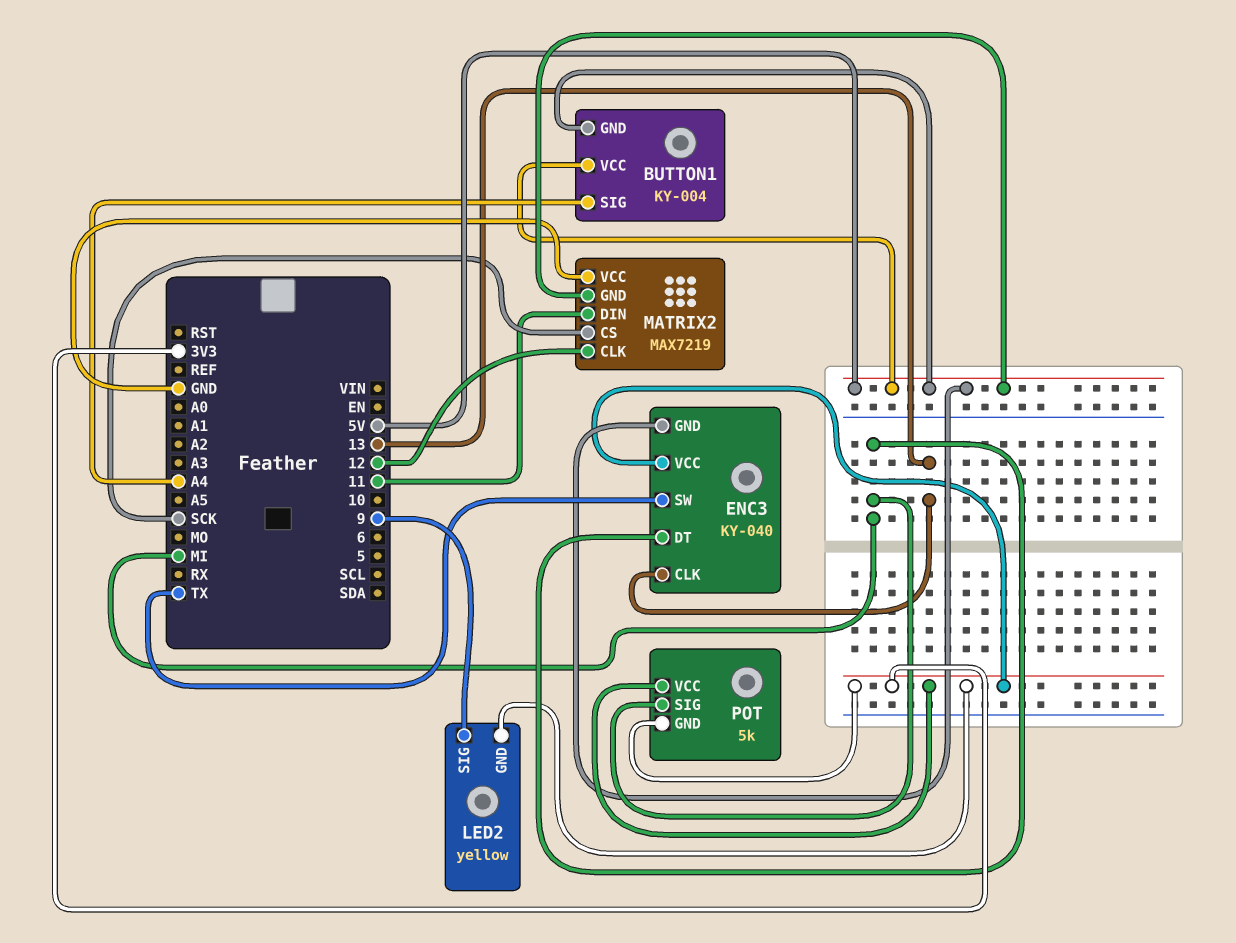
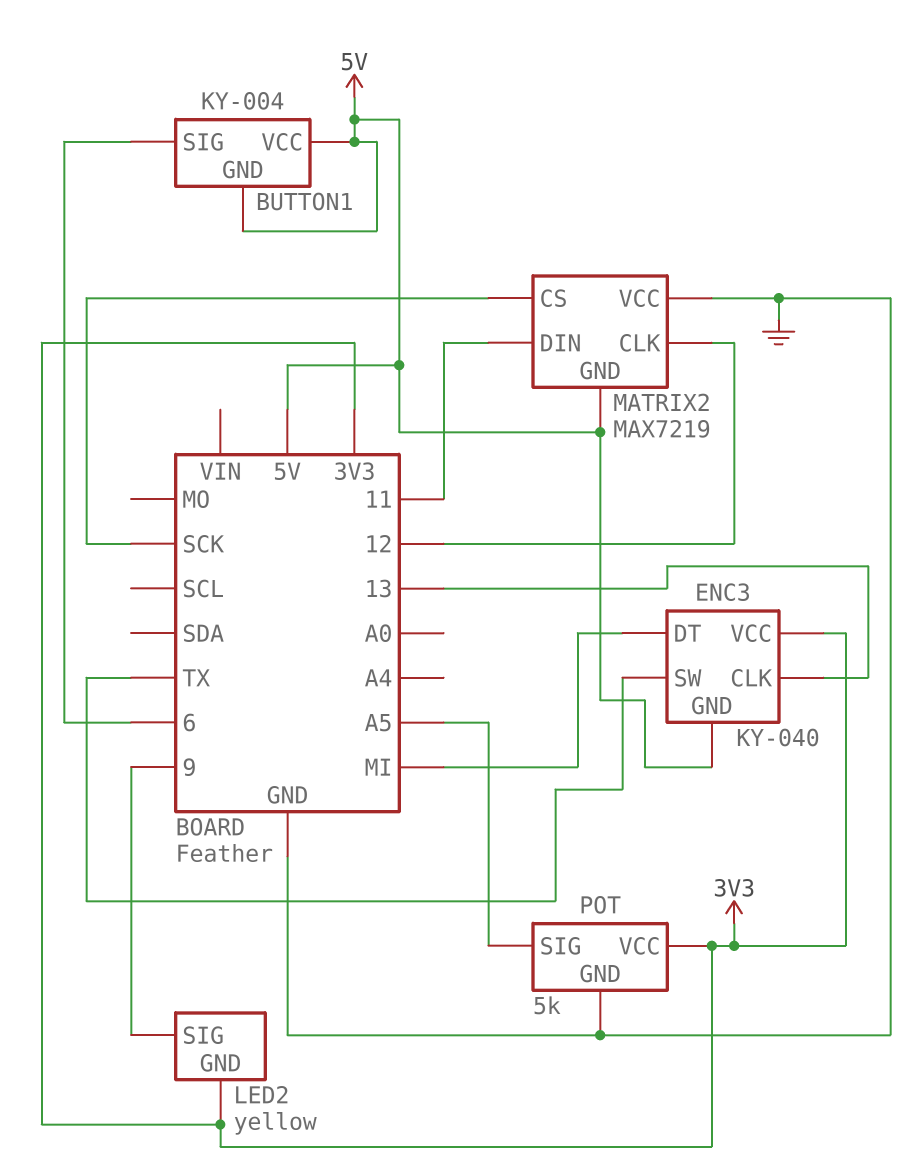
BUTTON1 pin SIG: A4 -> 6
POT pin GND: 3V3 -> GND
POT pin SIG: MI -> A5

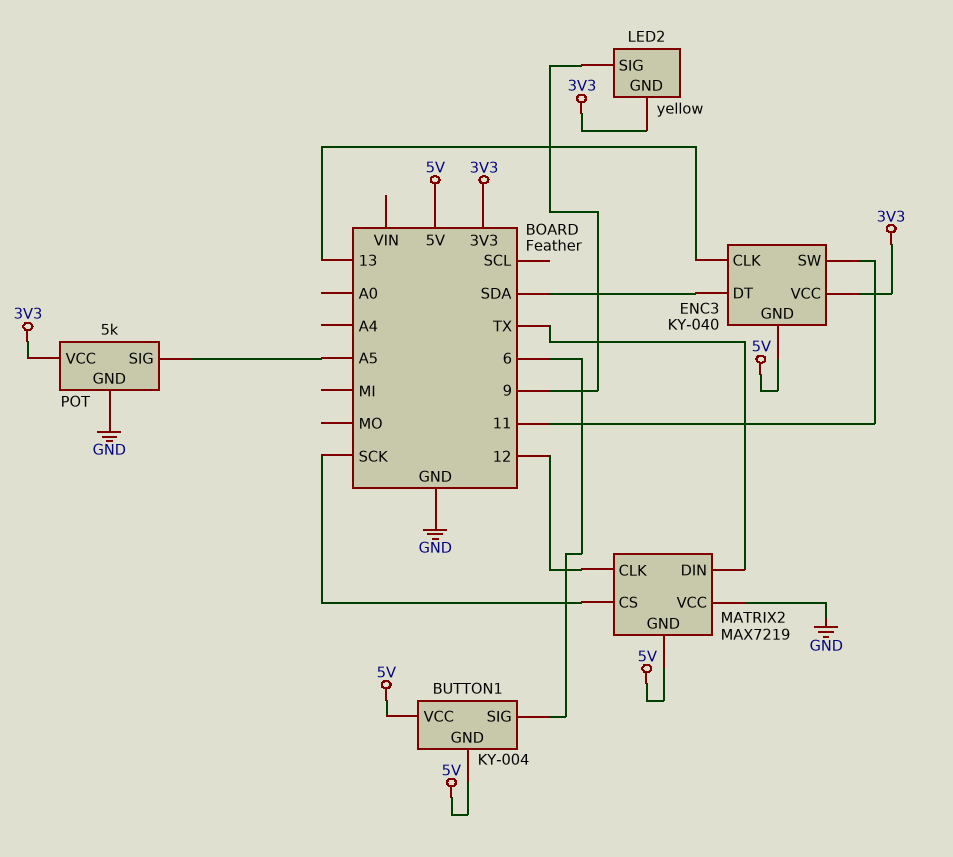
ENC3 pin DT: MI -> SDA
ENC3 pin SW: TX -> 11
MATRIX2 pin DIN: 11 -> TX

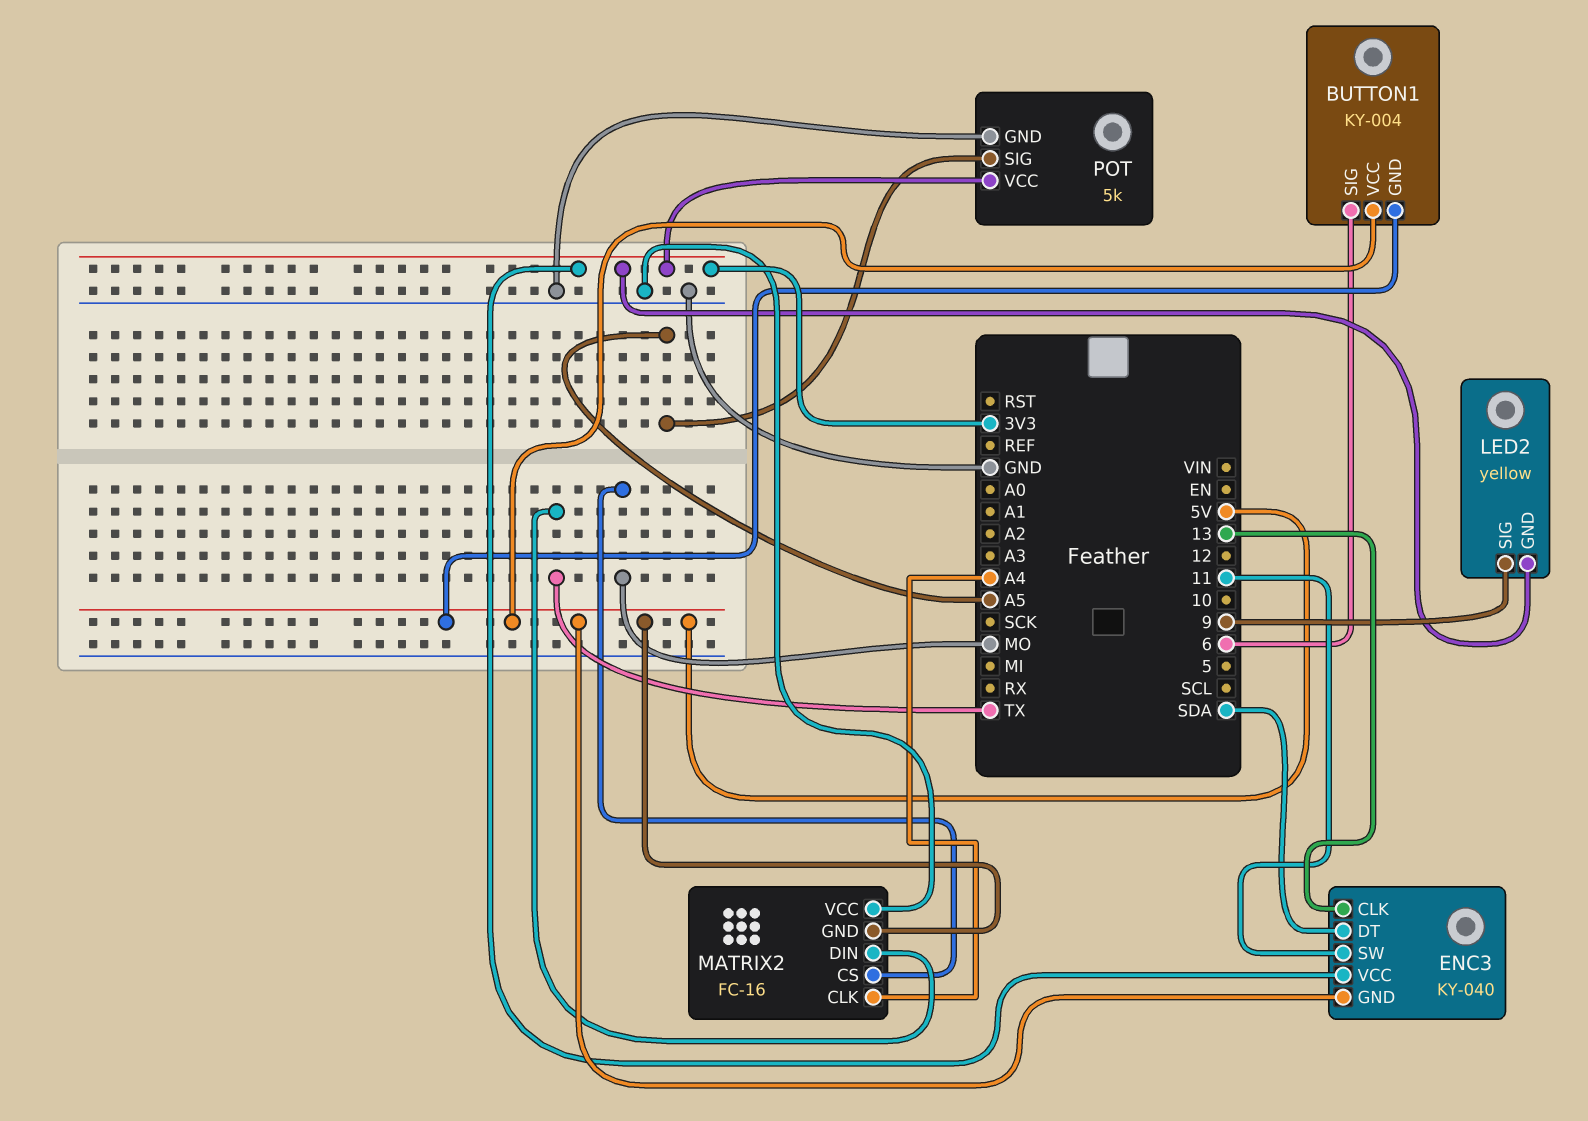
MATRIX2: MAX7219 -> FC-16
MATRIX2 pin CLK: 12 -> A4
MATRIX2 pin CS: SCK -> MO

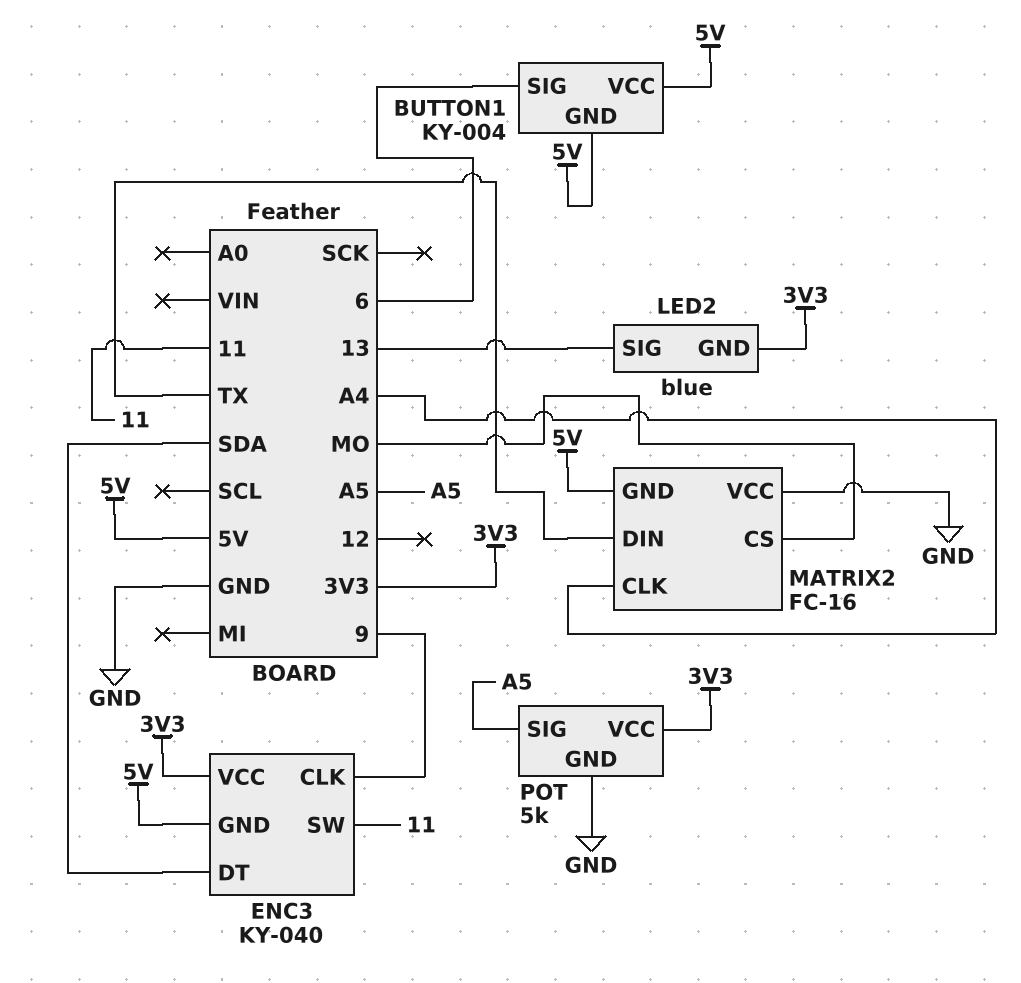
ENC3 pin CLK: 13 -> 9
LED2: yellow -> blue
LED2 pin SIG: 9 -> 13

